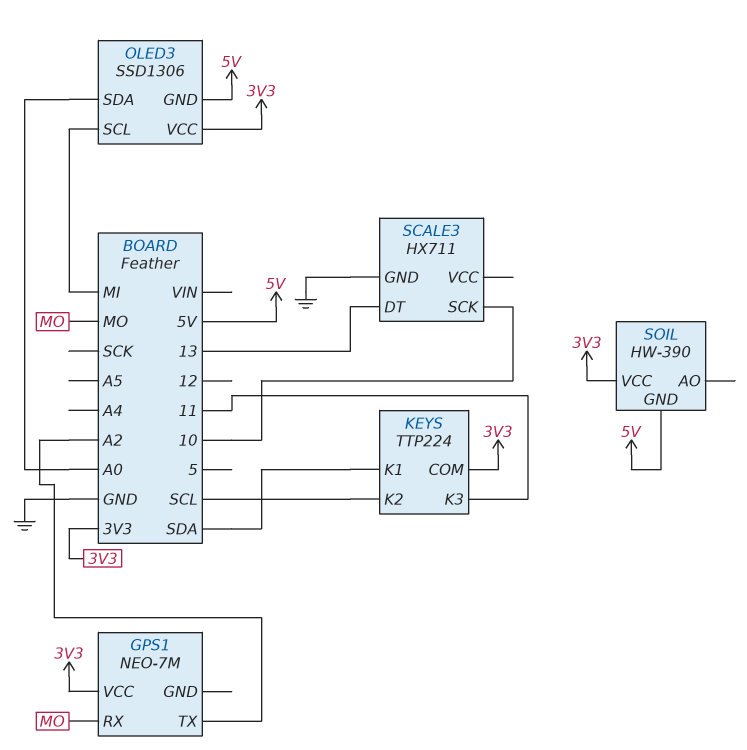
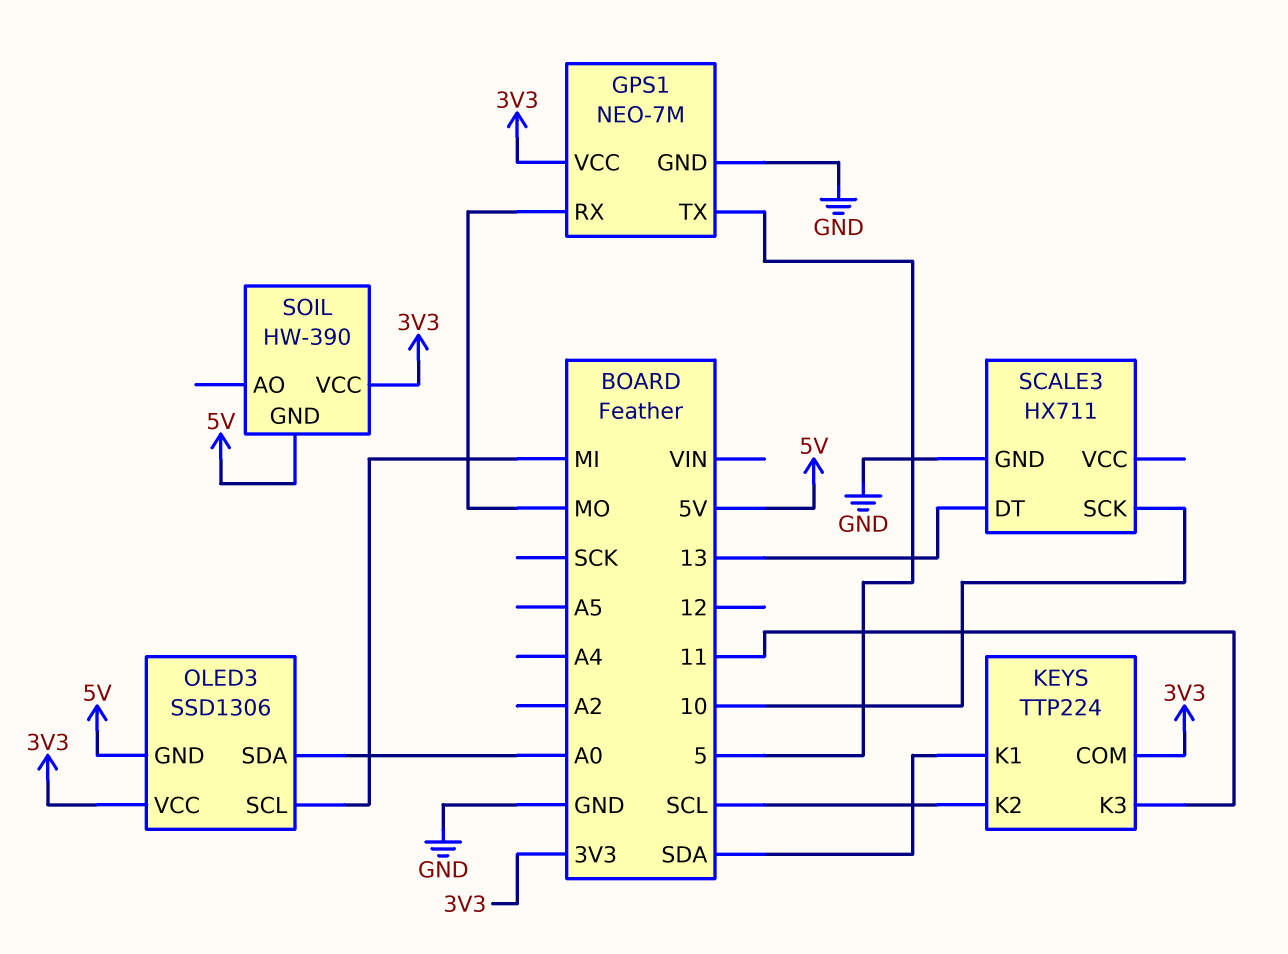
GPS1 pin GND: none -> GND
GPS1 pin TX: A2 -> 5

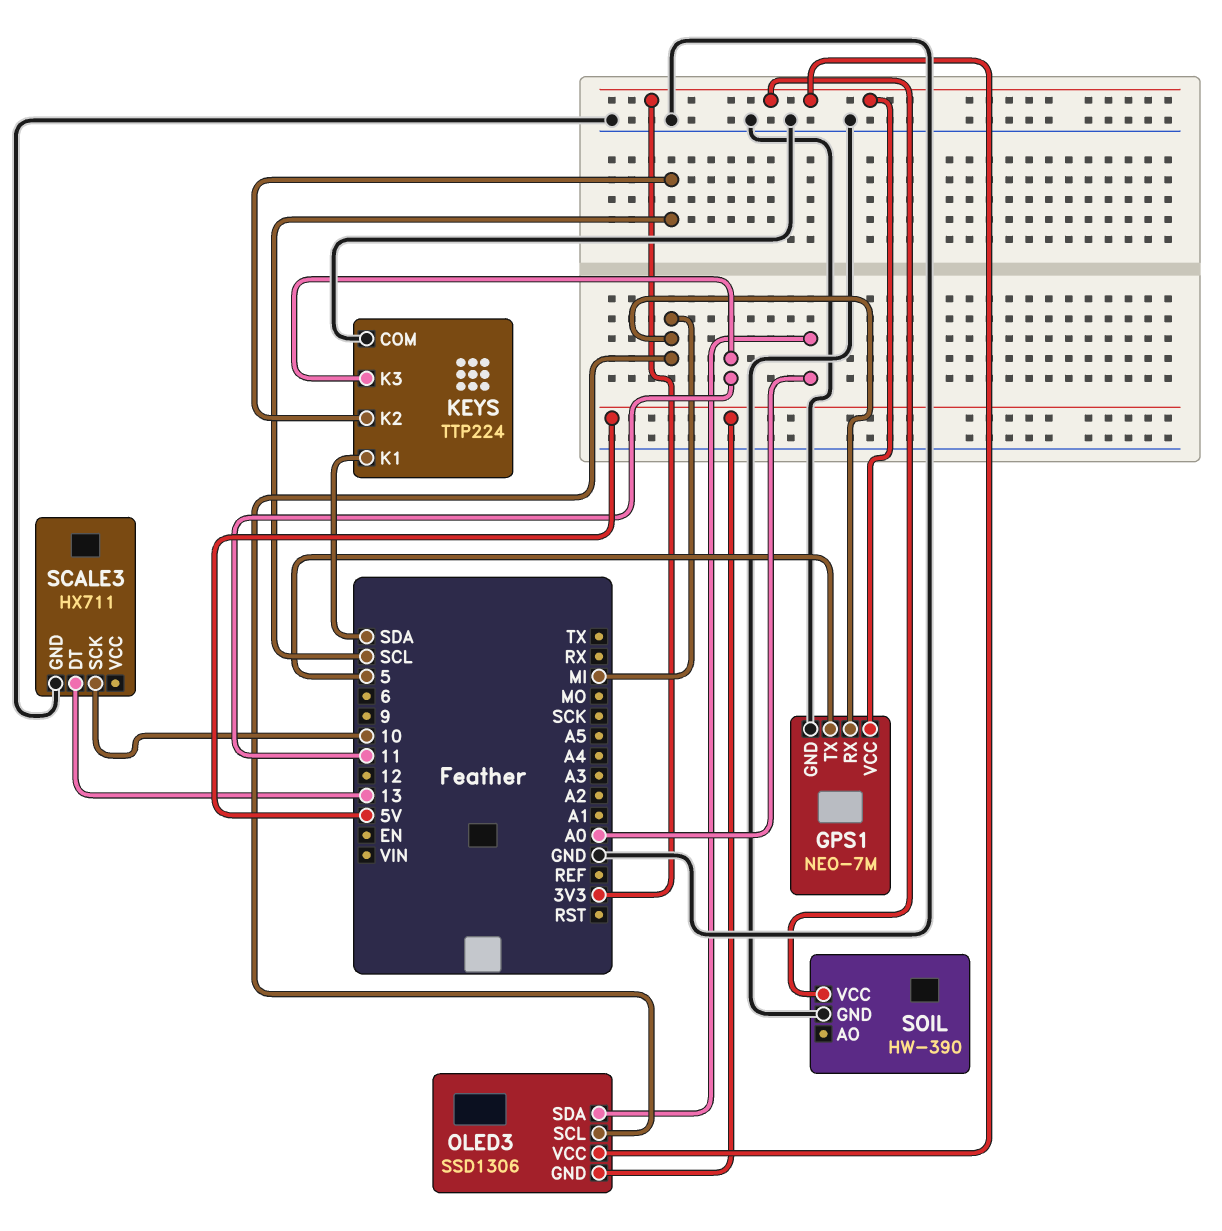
GPS1 pin RX: MO -> MI
KEYS pin COM: 3V3 -> GND
SOIL pin GND: 5V -> GND

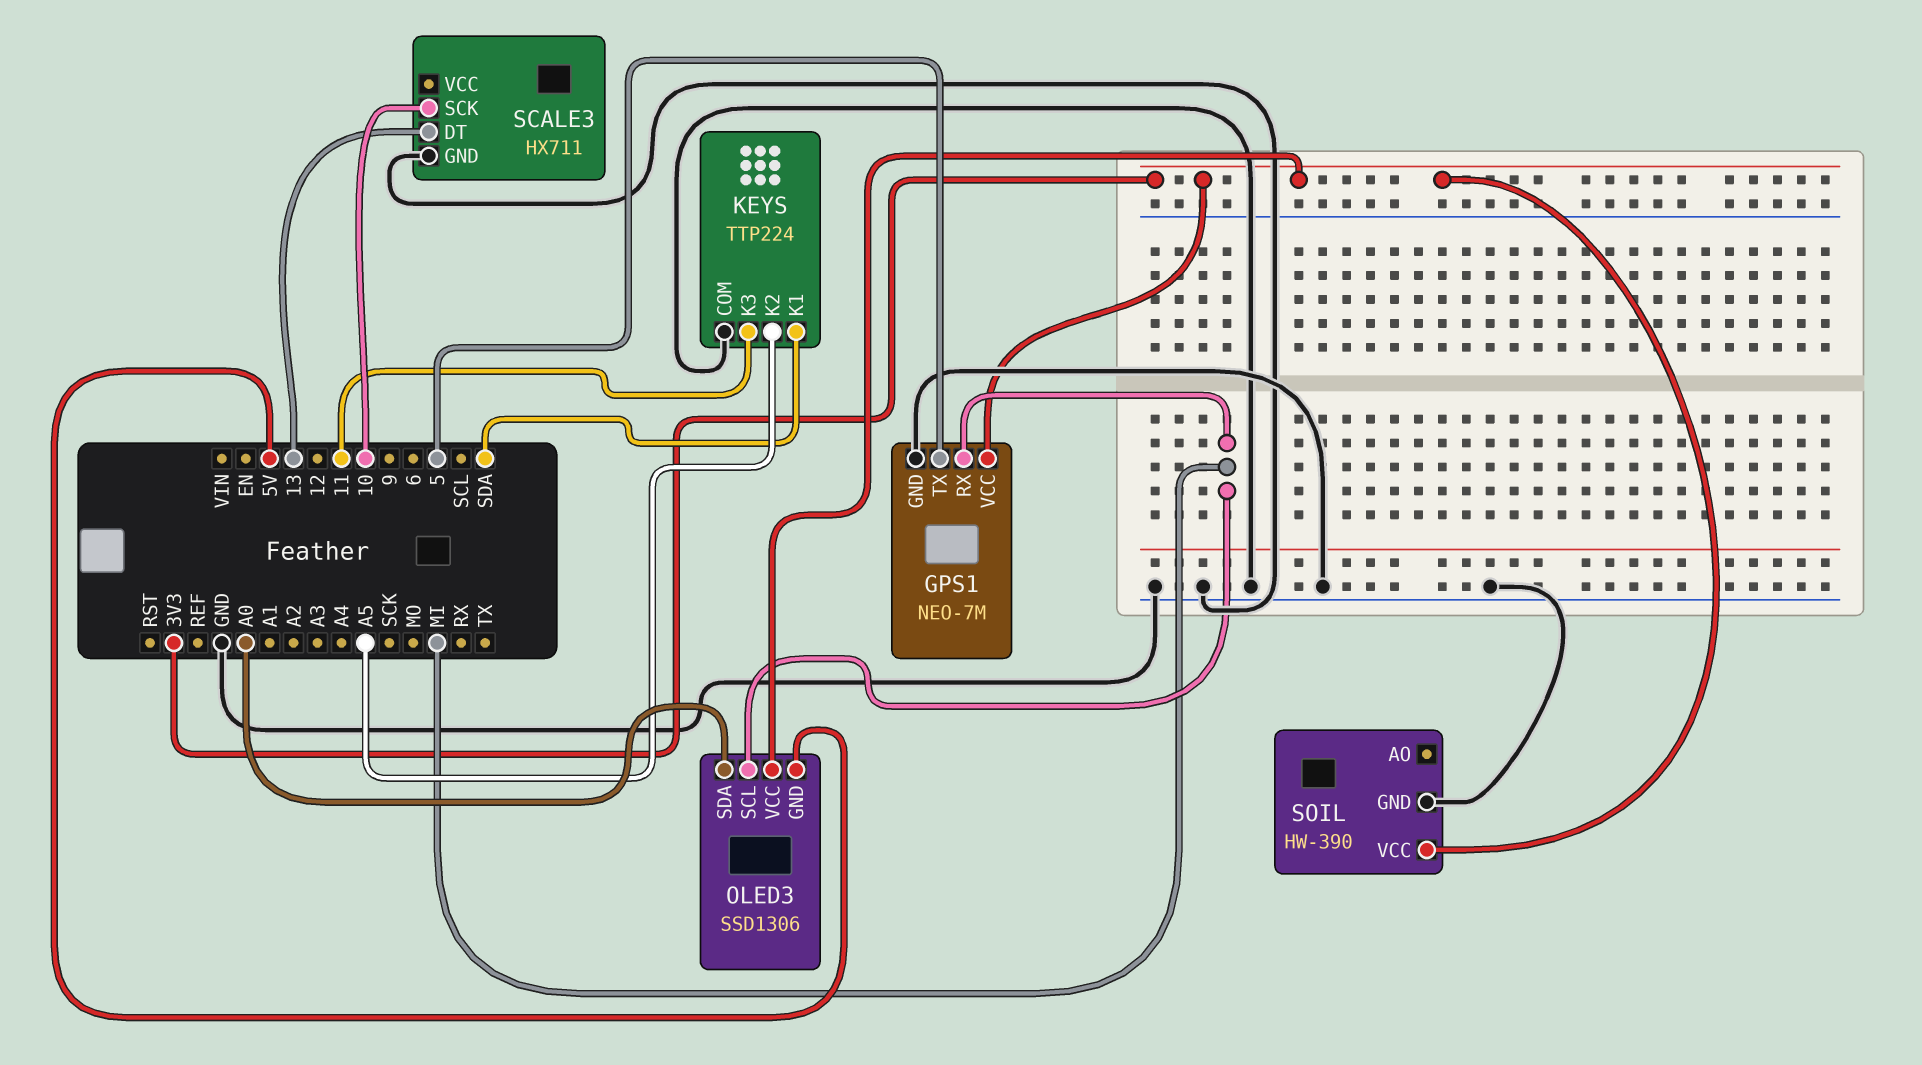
KEYS pin K2: SCL -> A5

